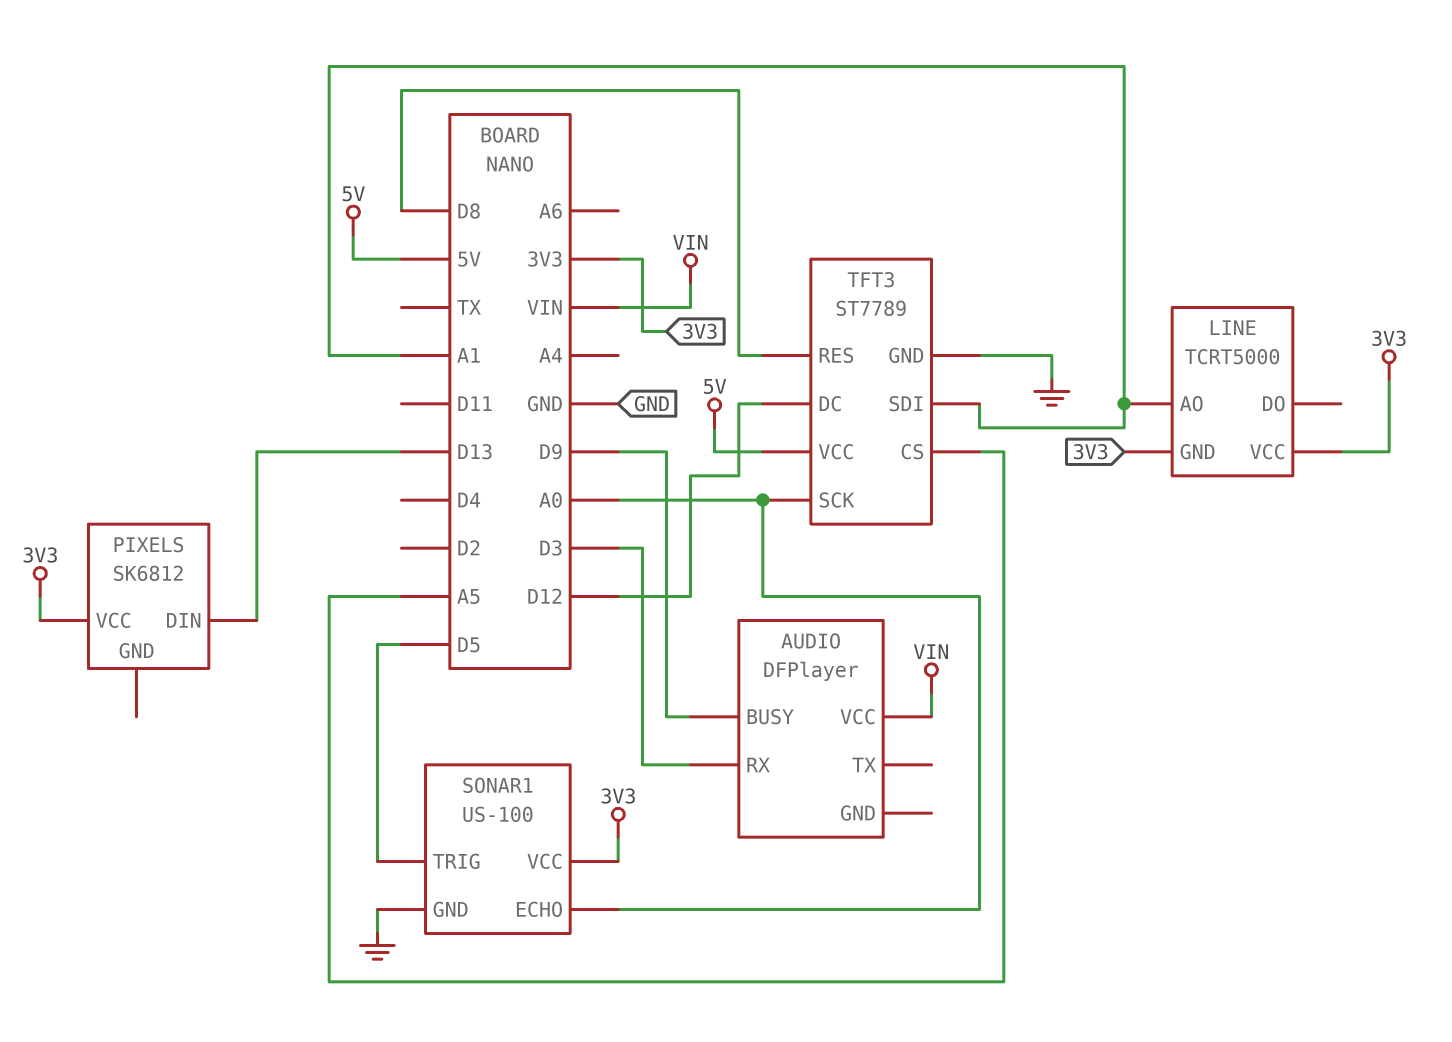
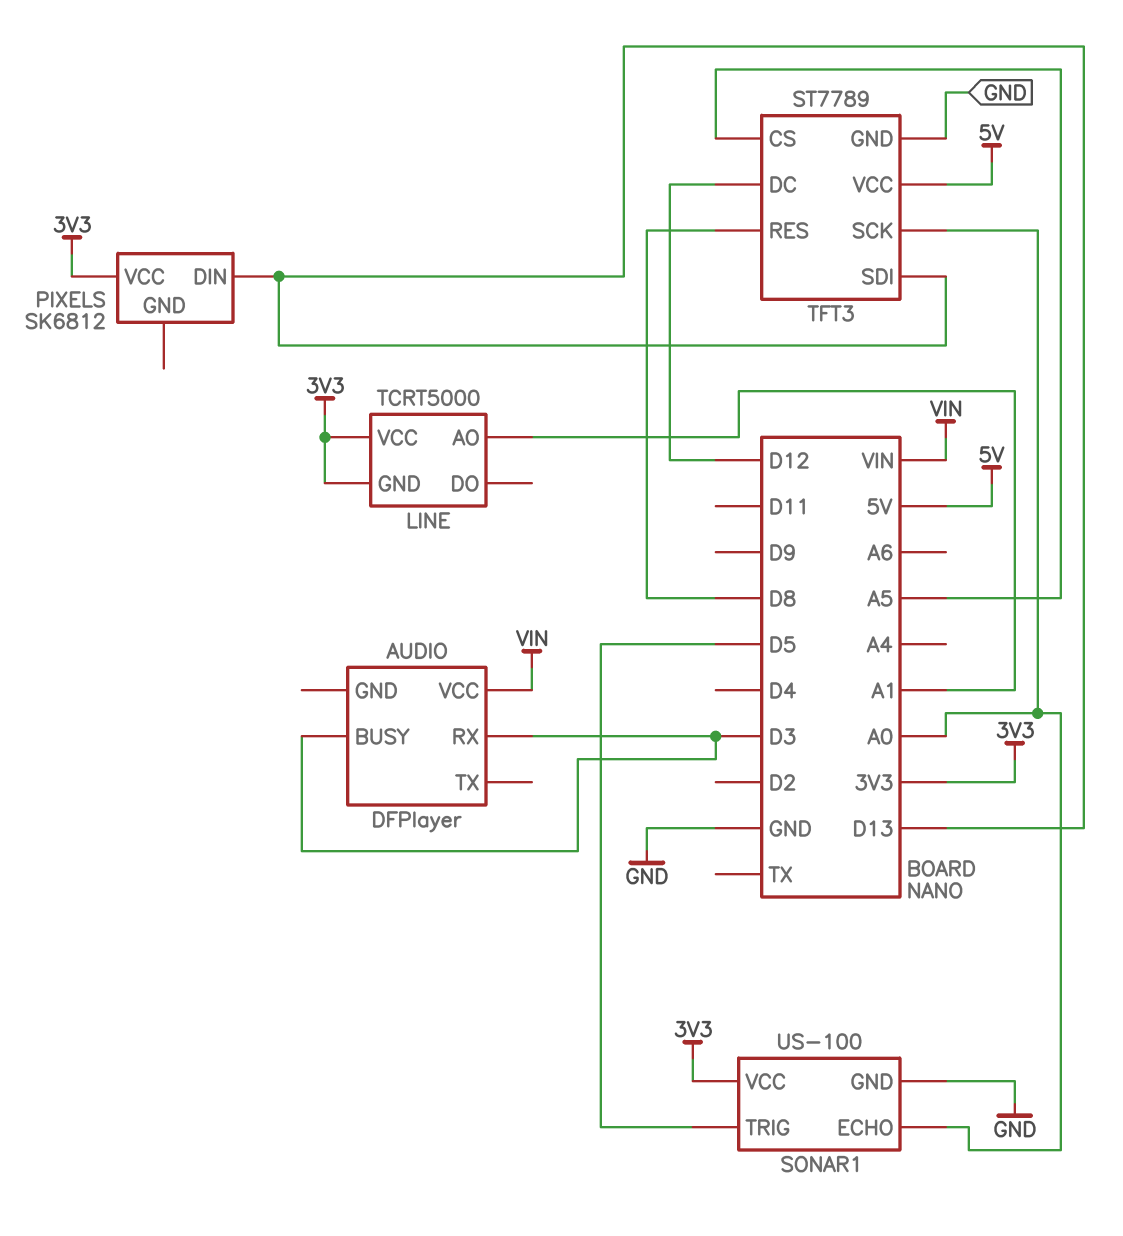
AUDIO pin BUSY: D9 -> D3
TFT3 pin SDI: A1 -> D13

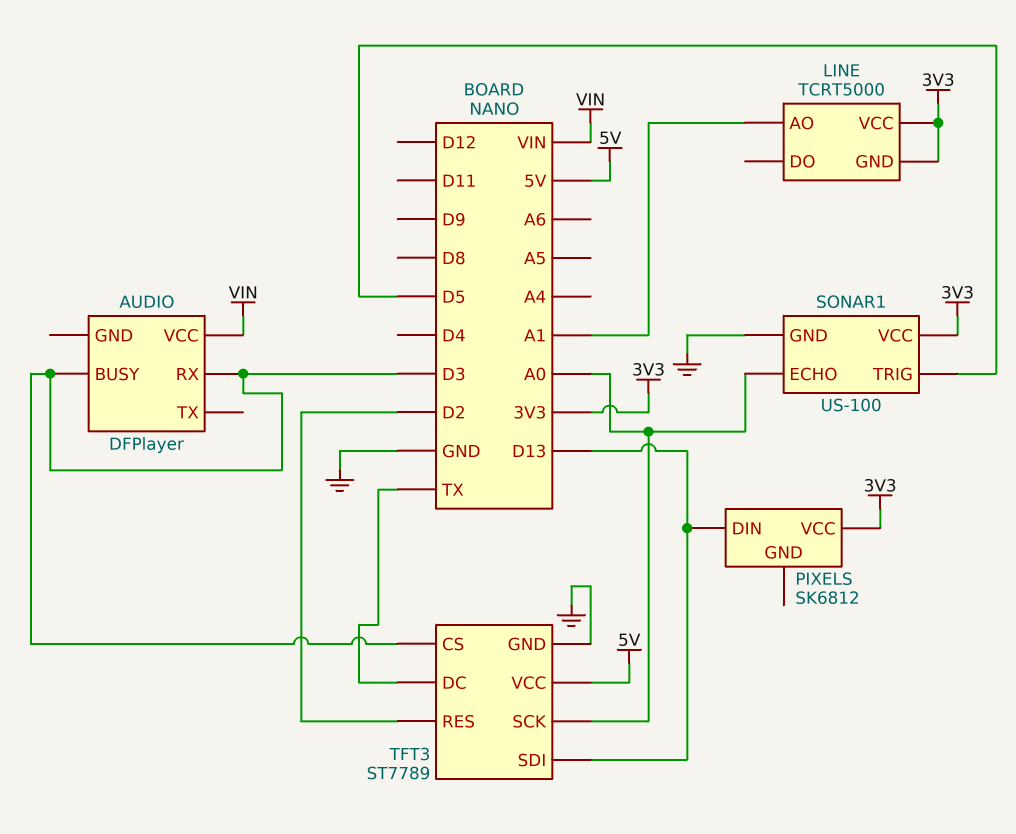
TFT3 pin CS: A5 -> D3
TFT3 pin DC: D12 -> TX
TFT3 pin RES: D8 -> D2

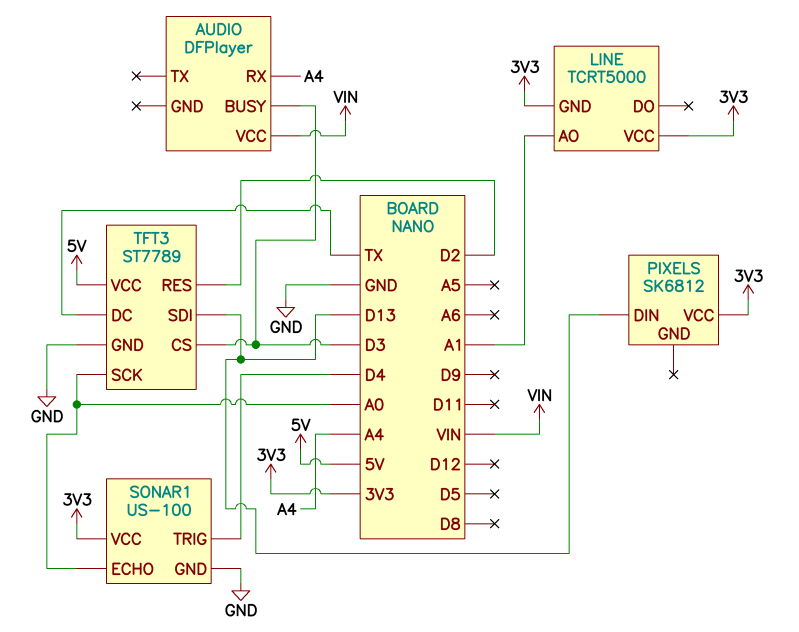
AUDIO pin RX: D3 -> A4
SONAR1 pin TRIG: D5 -> D4

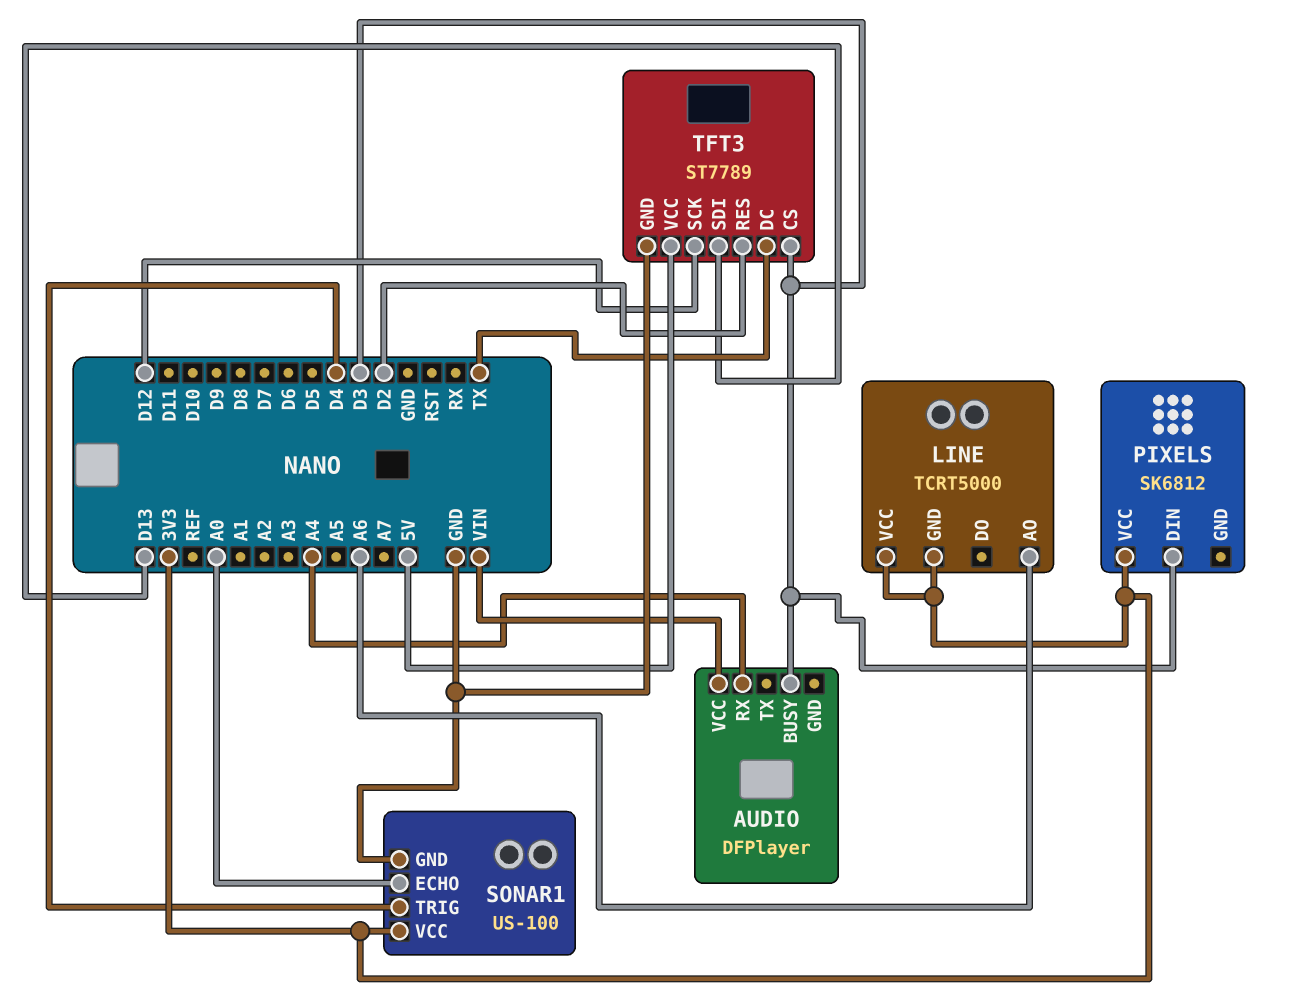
LINE pin AO: A1 -> A6
PIXELS pin DIN: D13 -> D3
TFT3 pin SCK: A0 -> D12

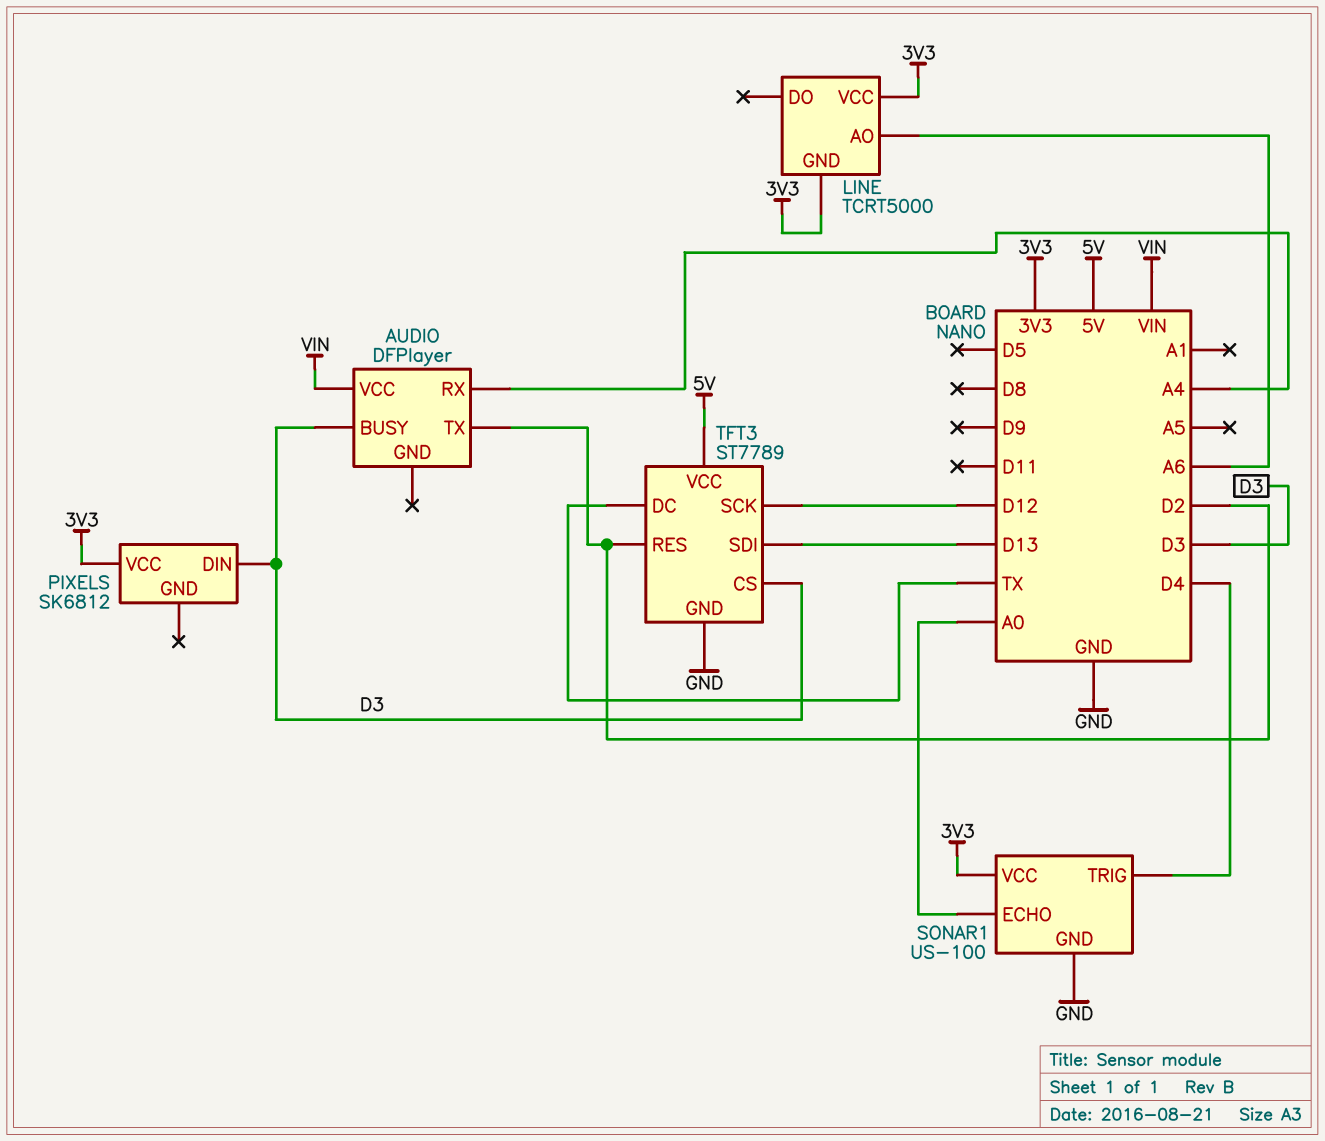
AUDIO pin TX: none -> D2

